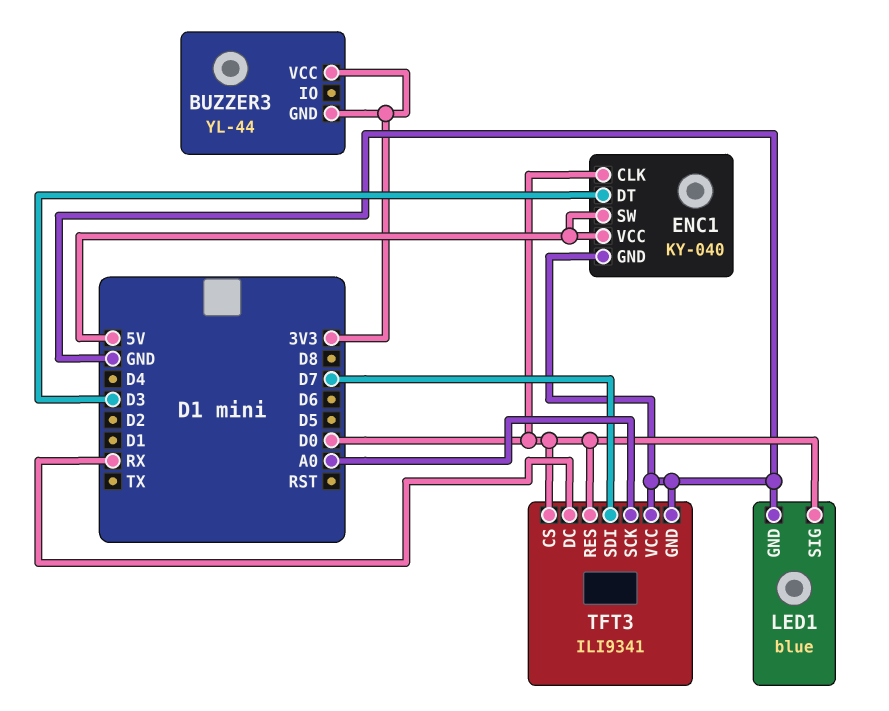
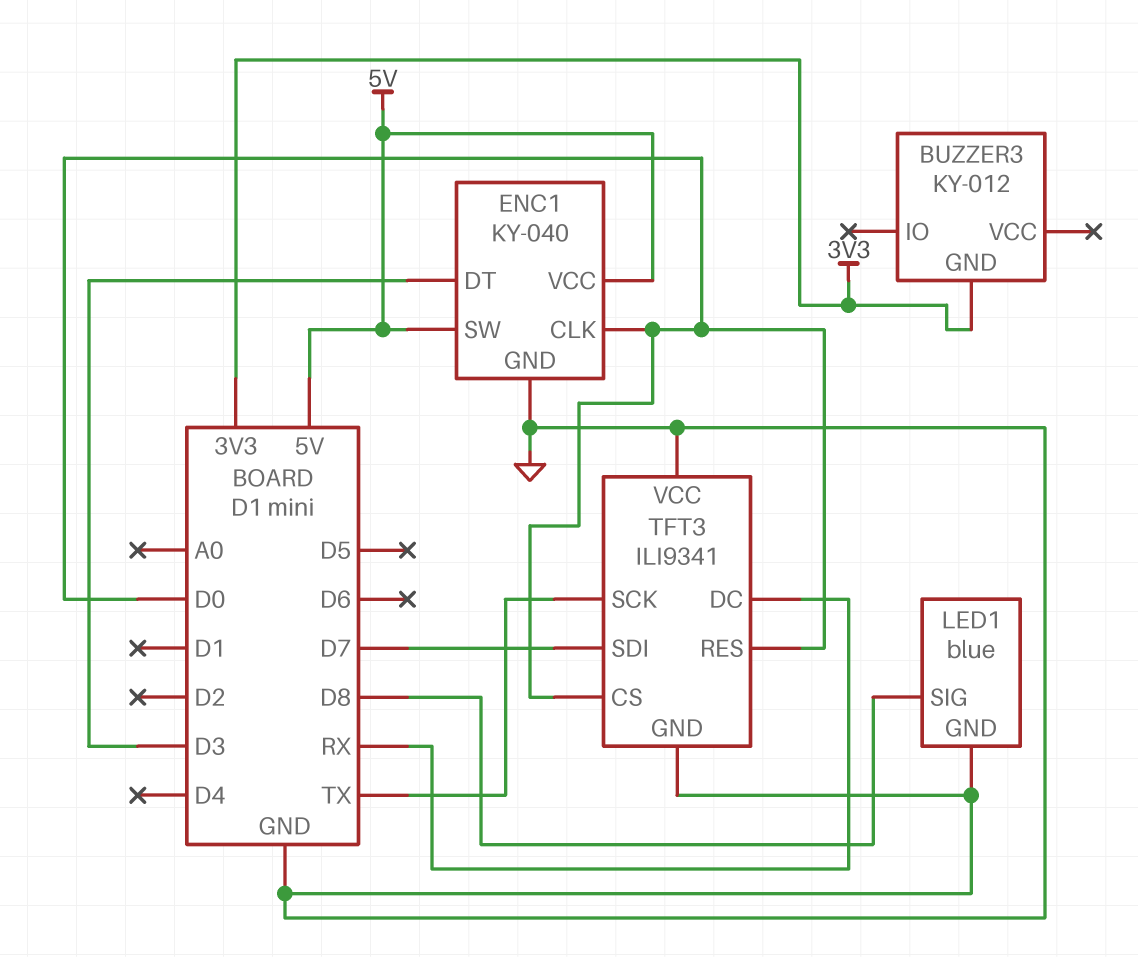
BUZZER3: YL-44 -> KY-012
BUZZER3 pin VCC: 3V3 -> none
LED1 pin SIG: D0 -> D8
TFT3 pin SCK: A0 -> TX

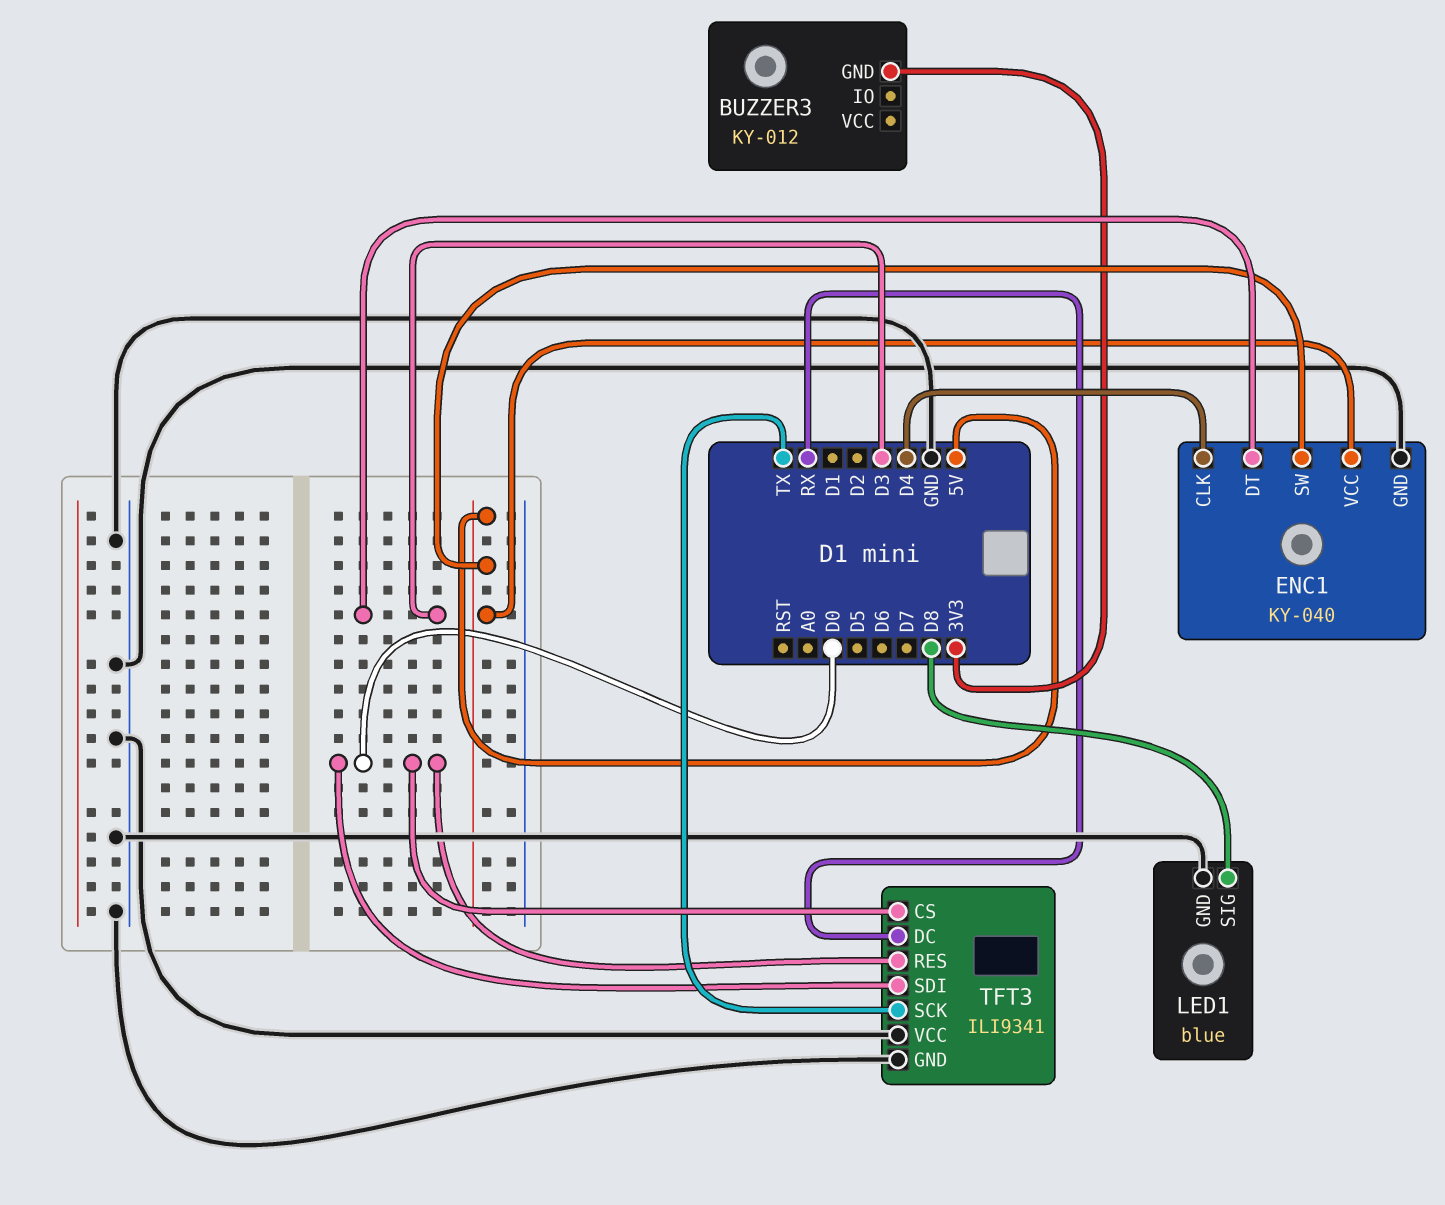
ENC1 pin CLK: D0 -> D4
TFT3 pin SDI: D7 -> D0

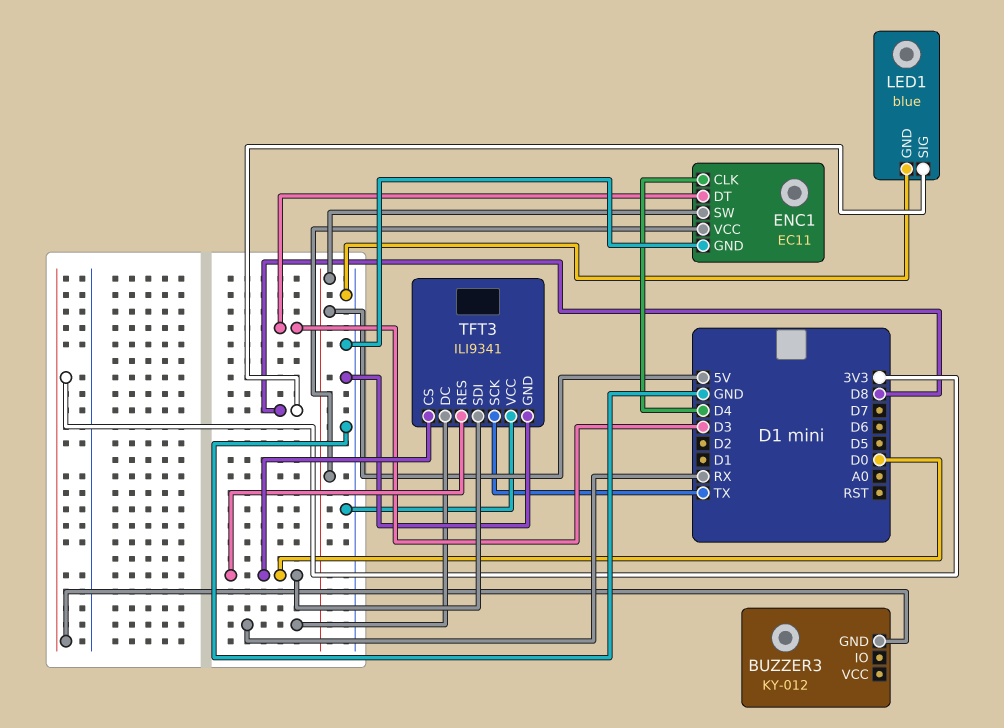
ENC1: KY-040 -> EC11

